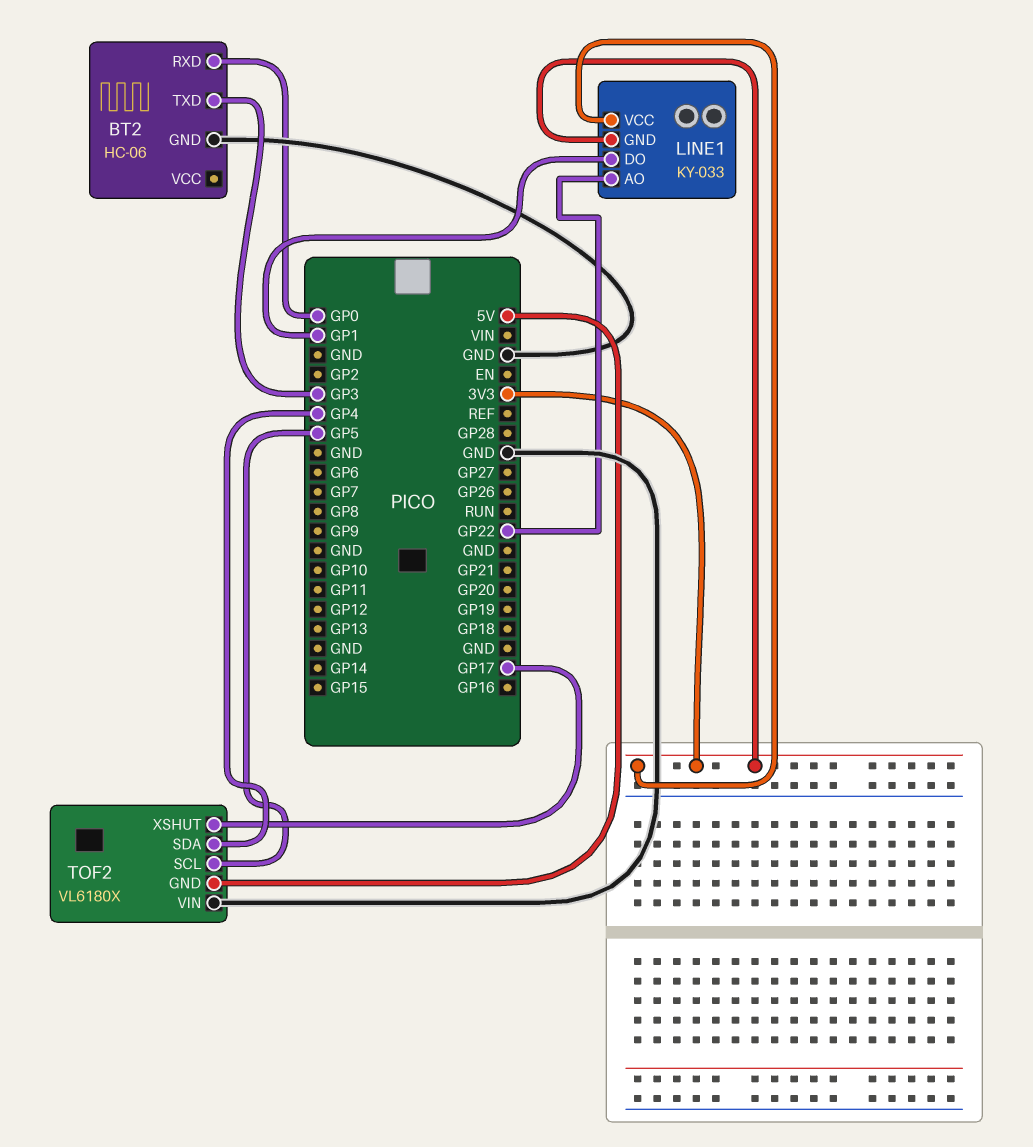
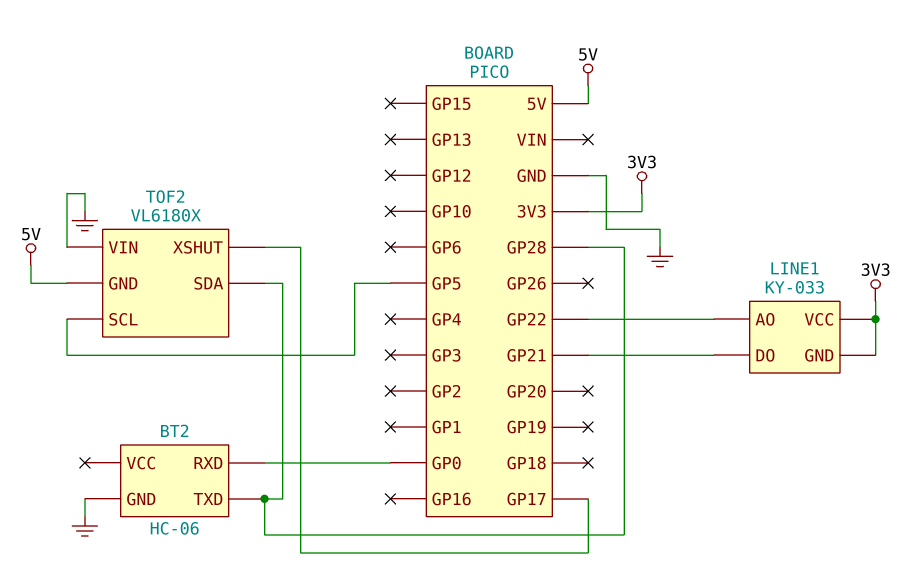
BT2 pin TXD: GP3 -> GP28
LINE1 pin DO: GP1 -> GP21
TOF2 pin SDA: GP4 -> GP28

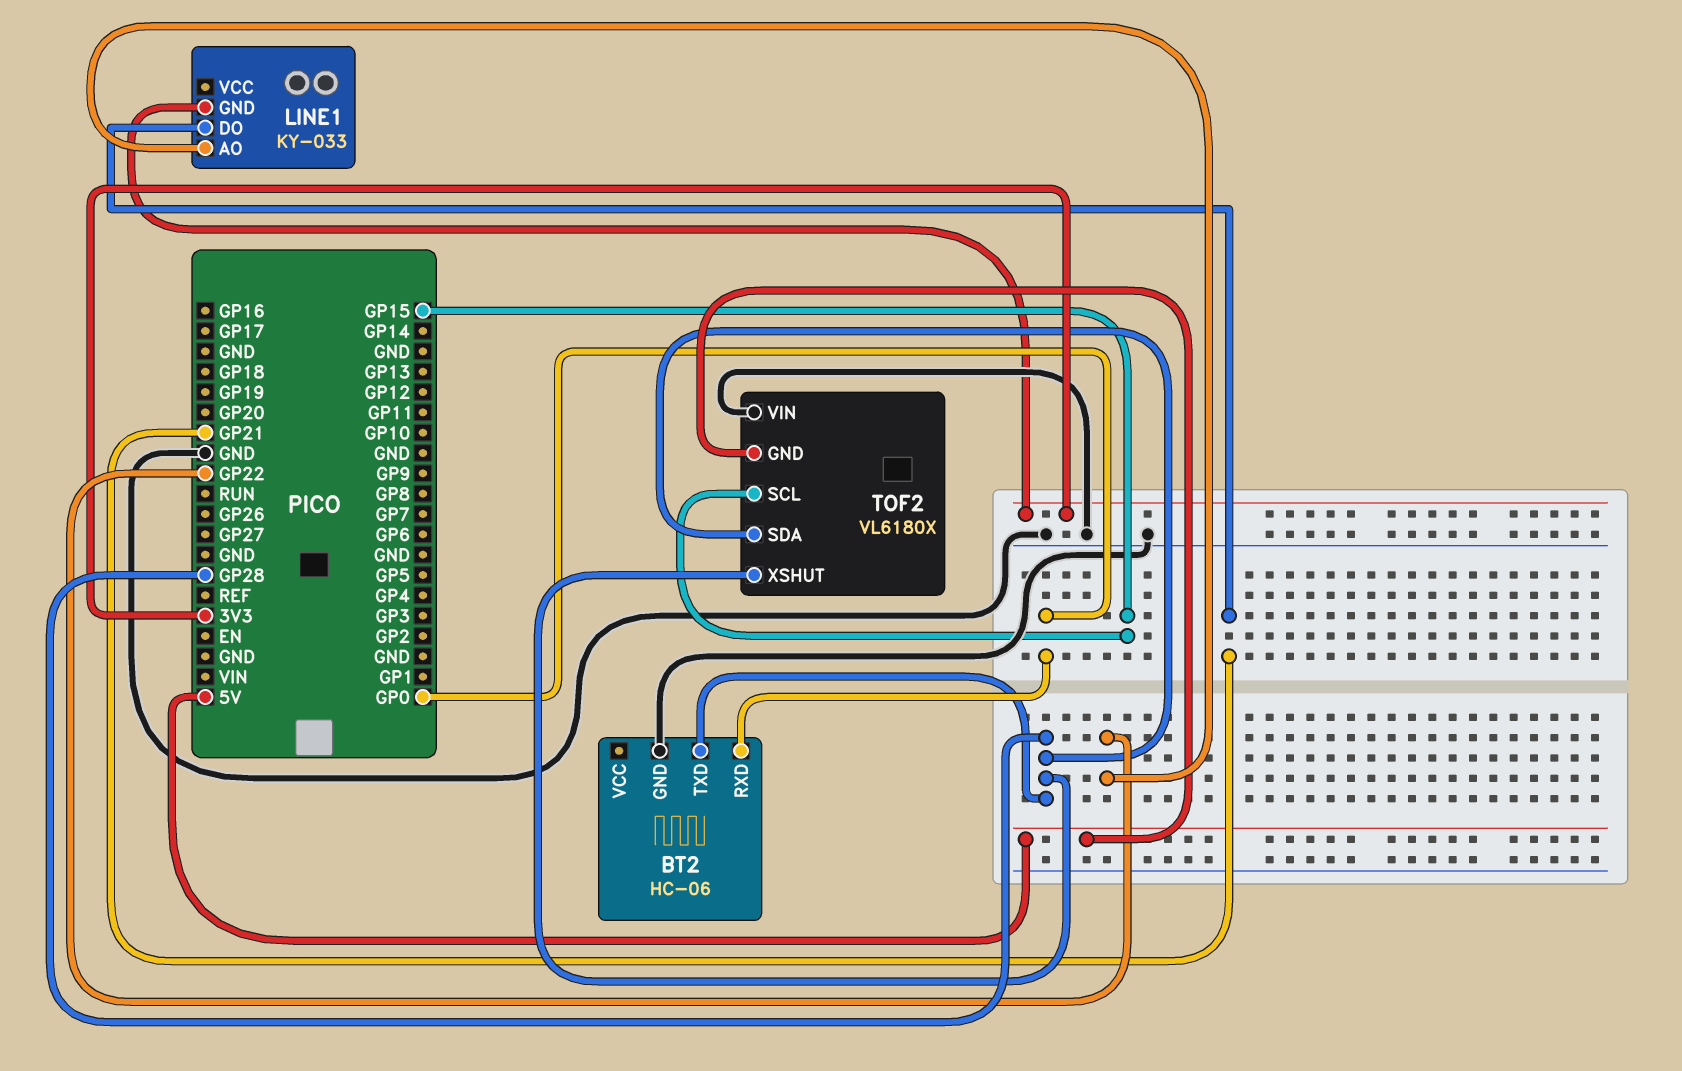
LINE1 pin VCC: 3V3 -> none
TOF2 pin SCL: GP5 -> GP15
TOF2 pin XSHUT: GP17 -> GP28

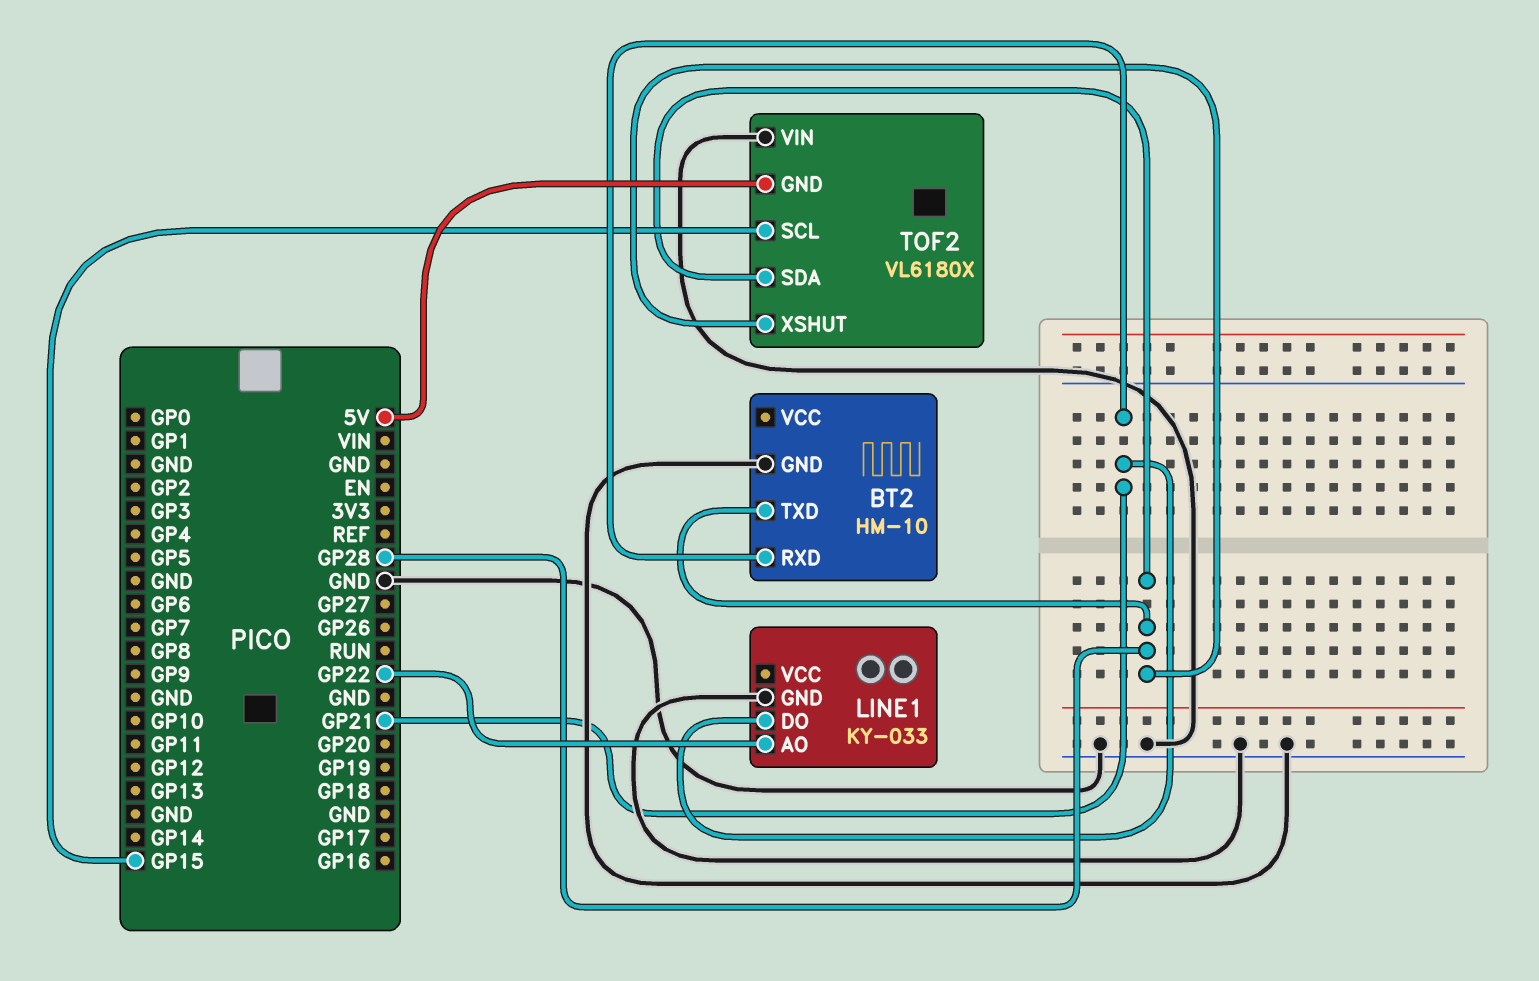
BT2: HC-06 -> HM-10
BT2 pin RXD: GP0 -> GP21
LINE1 pin GND: 3V3 -> GND

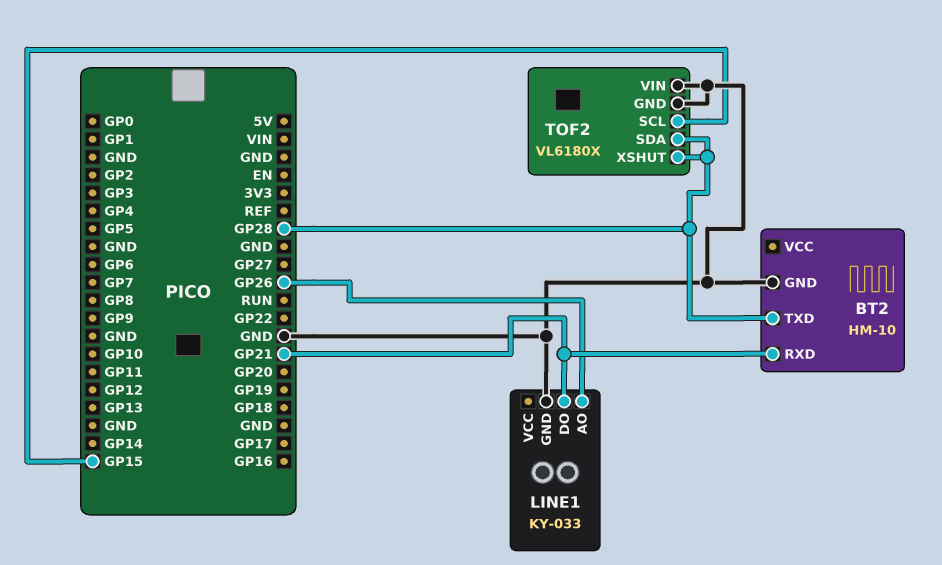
LINE1 pin AO: GP22 -> GP26
TOF2 pin GND: 5V -> GND

